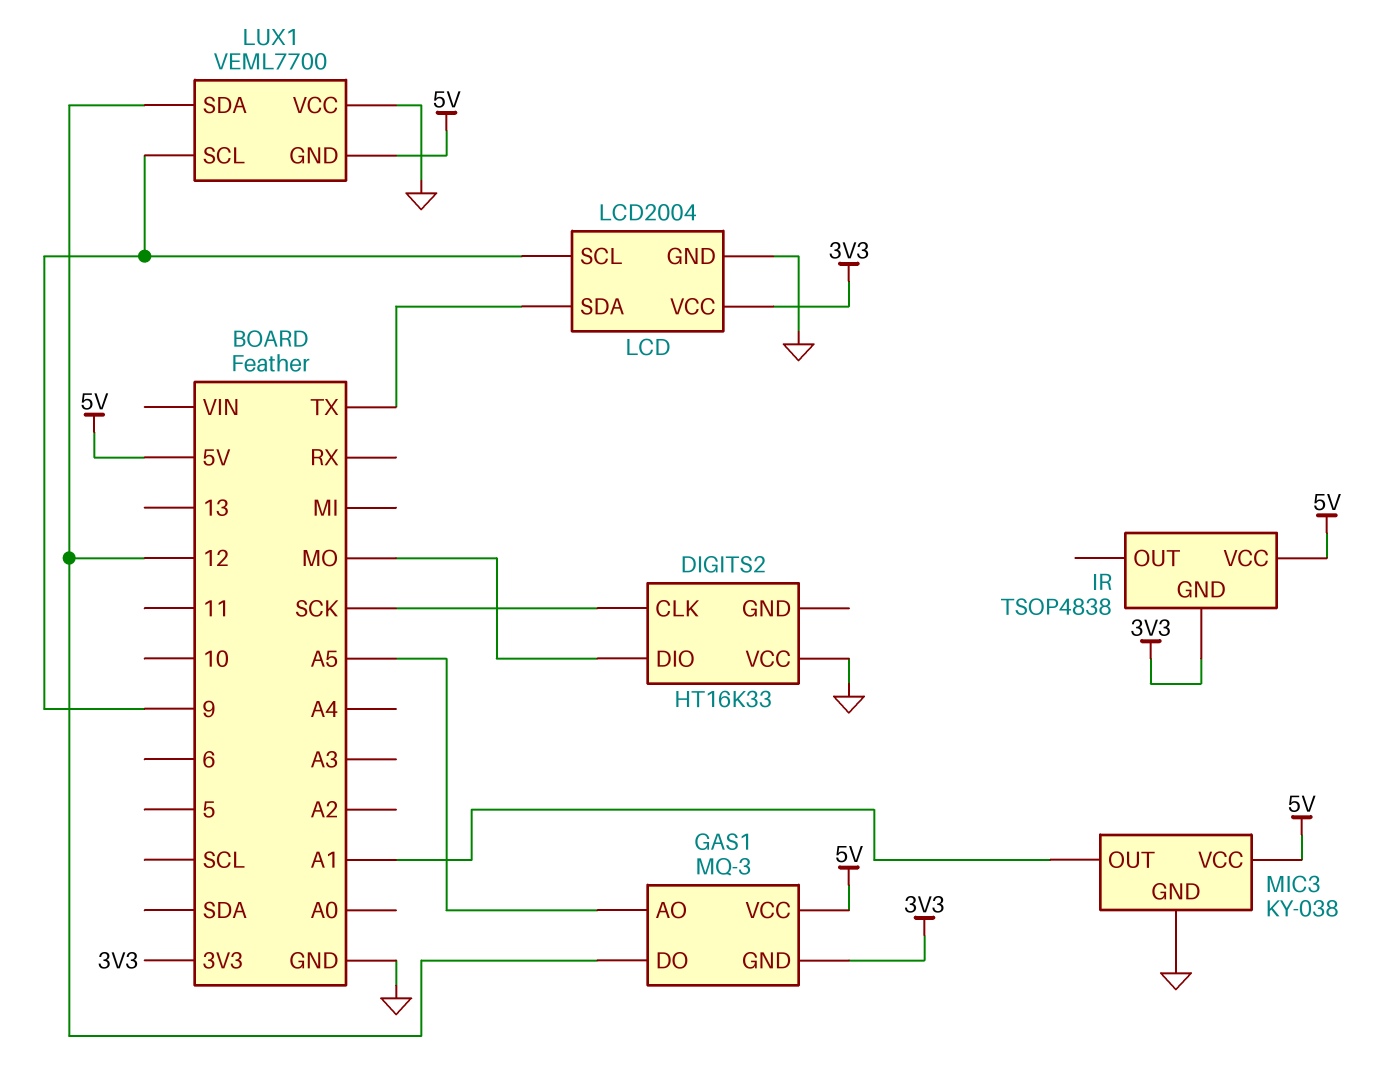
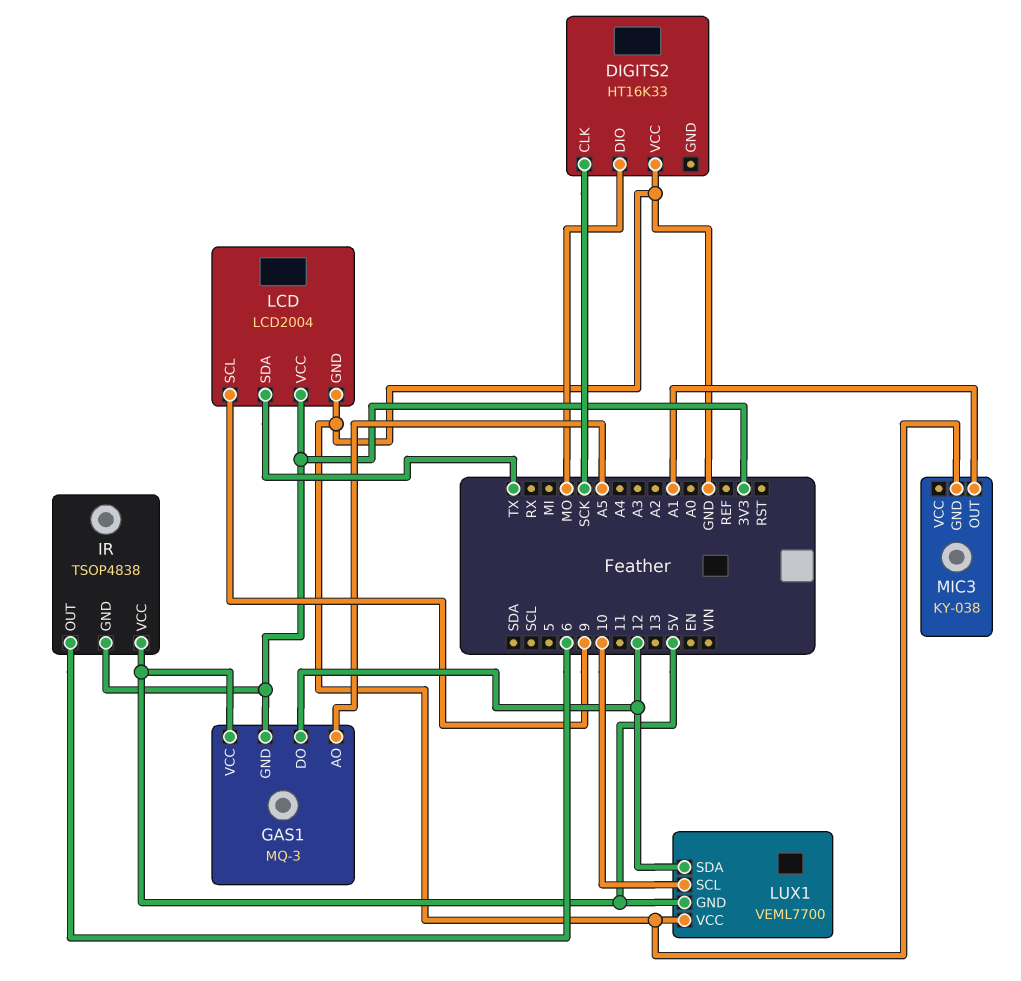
IR pin OUT: none -> 6
LUX1 pin SCL: 9 -> 10
MIC3 pin VCC: 5V -> none

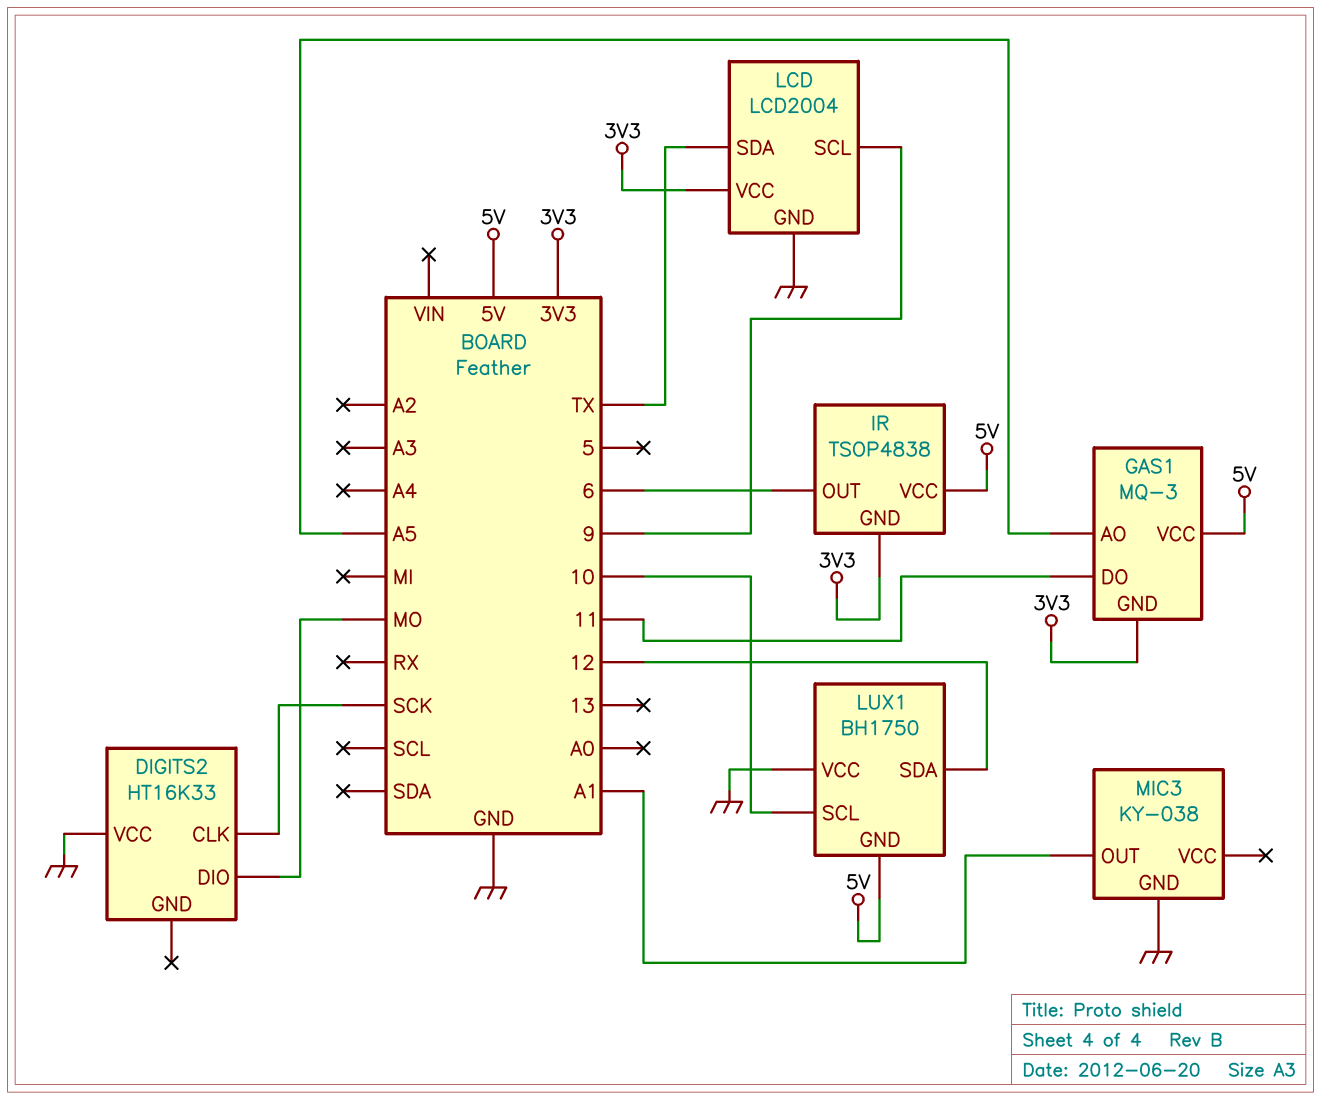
GAS1 pin DO: 12 -> 11
LUX1: VEML7700 -> BH1750

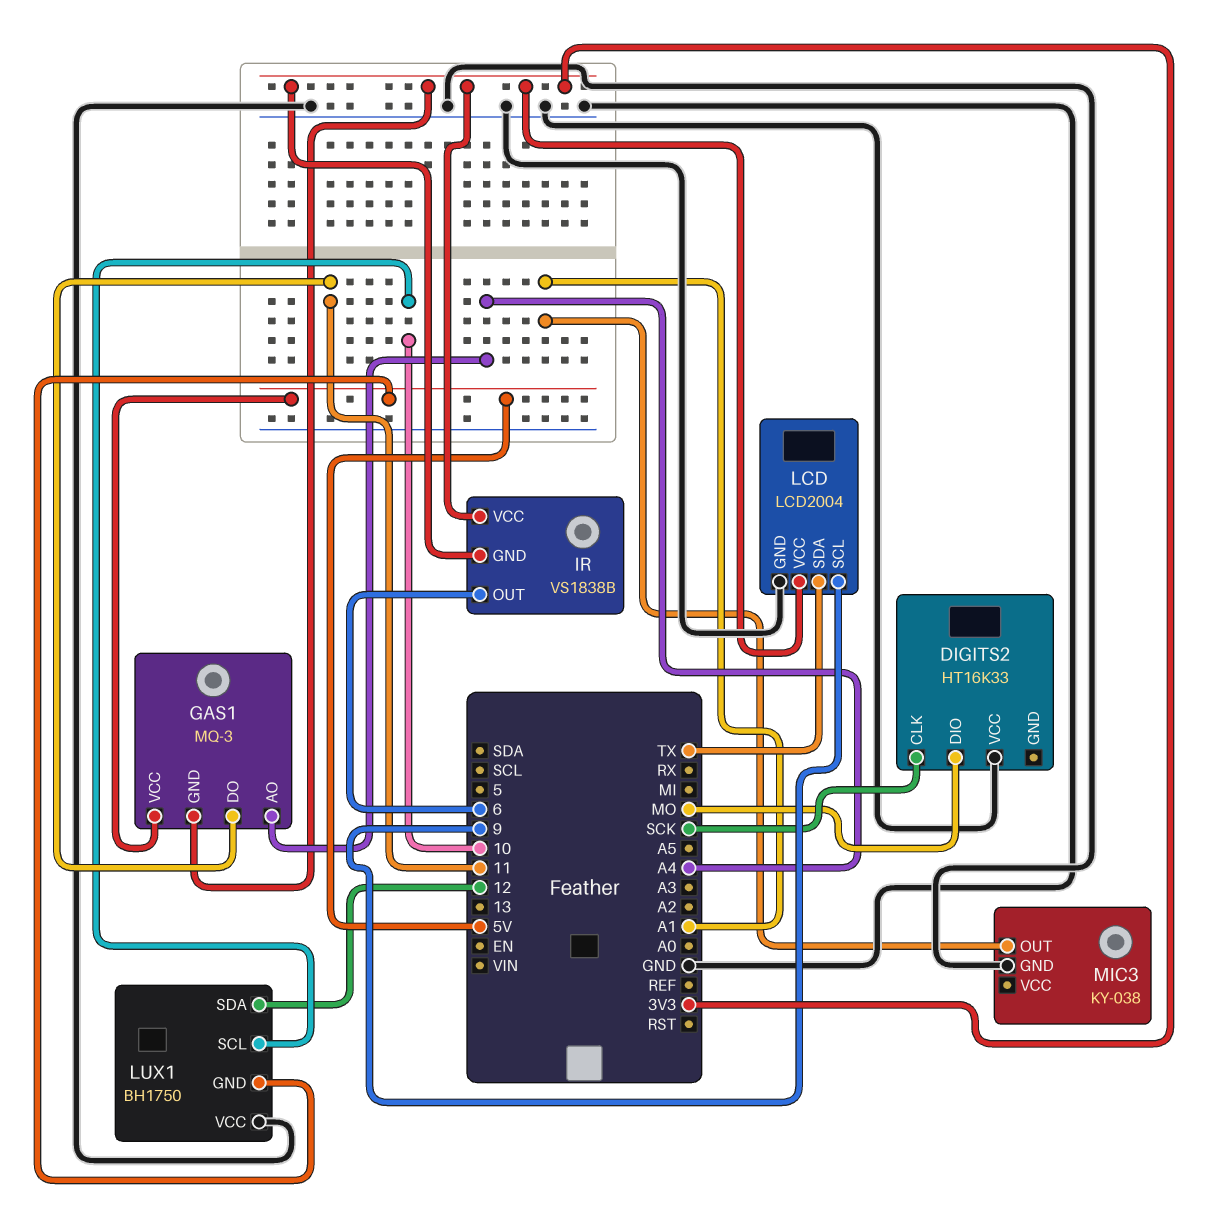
GAS1 pin AO: A5 -> A4
IR: TSOP4838 -> VS1838B
IR pin VCC: 5V -> 3V3

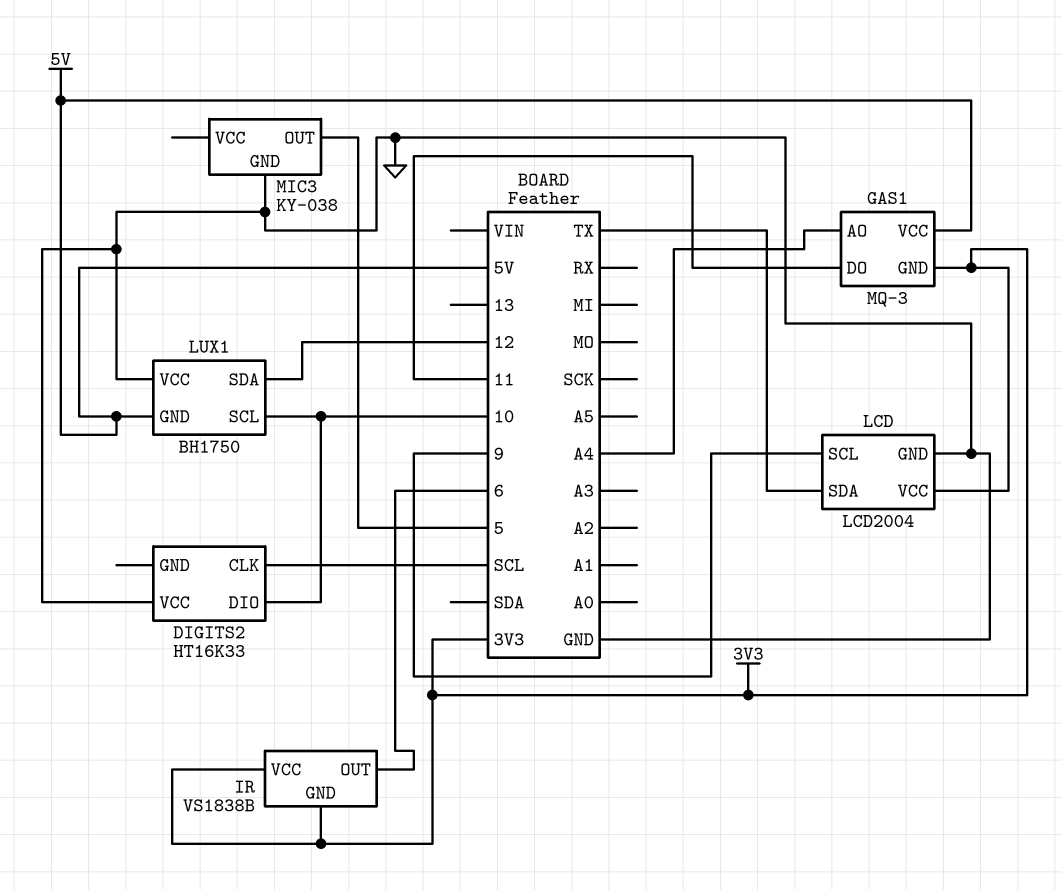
DIGITS2 pin CLK: SCK -> SCL
DIGITS2 pin DIO: MO -> 10
MIC3 pin OUT: A1 -> 5

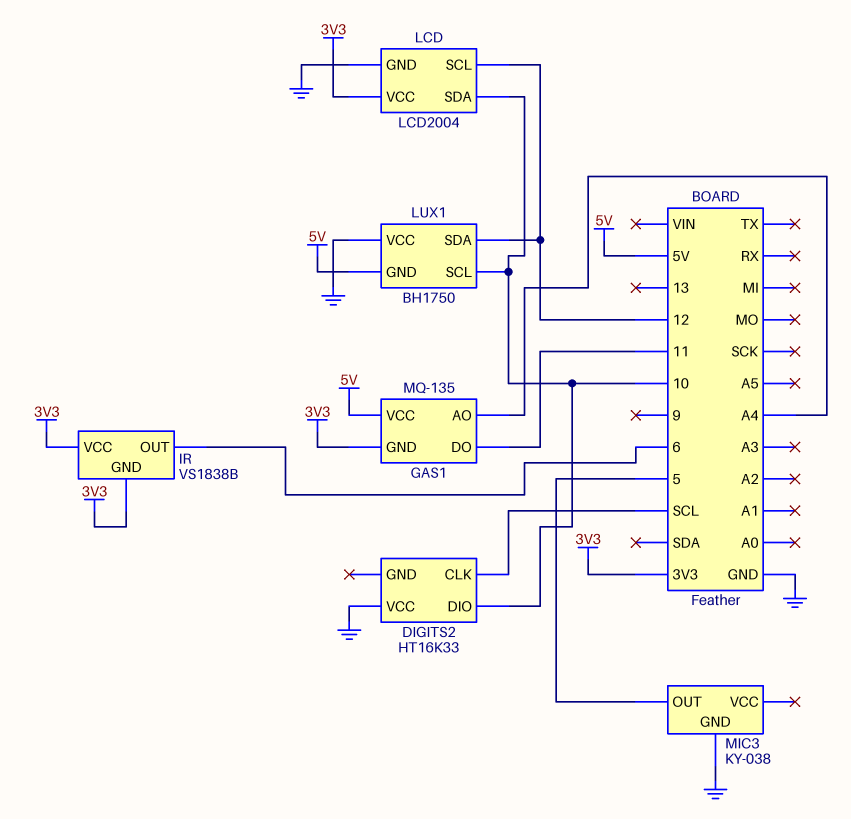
GAS1: MQ-3 -> MQ-135
LCD pin SCL: 9 -> 12
LCD pin SDA: TX -> 10

